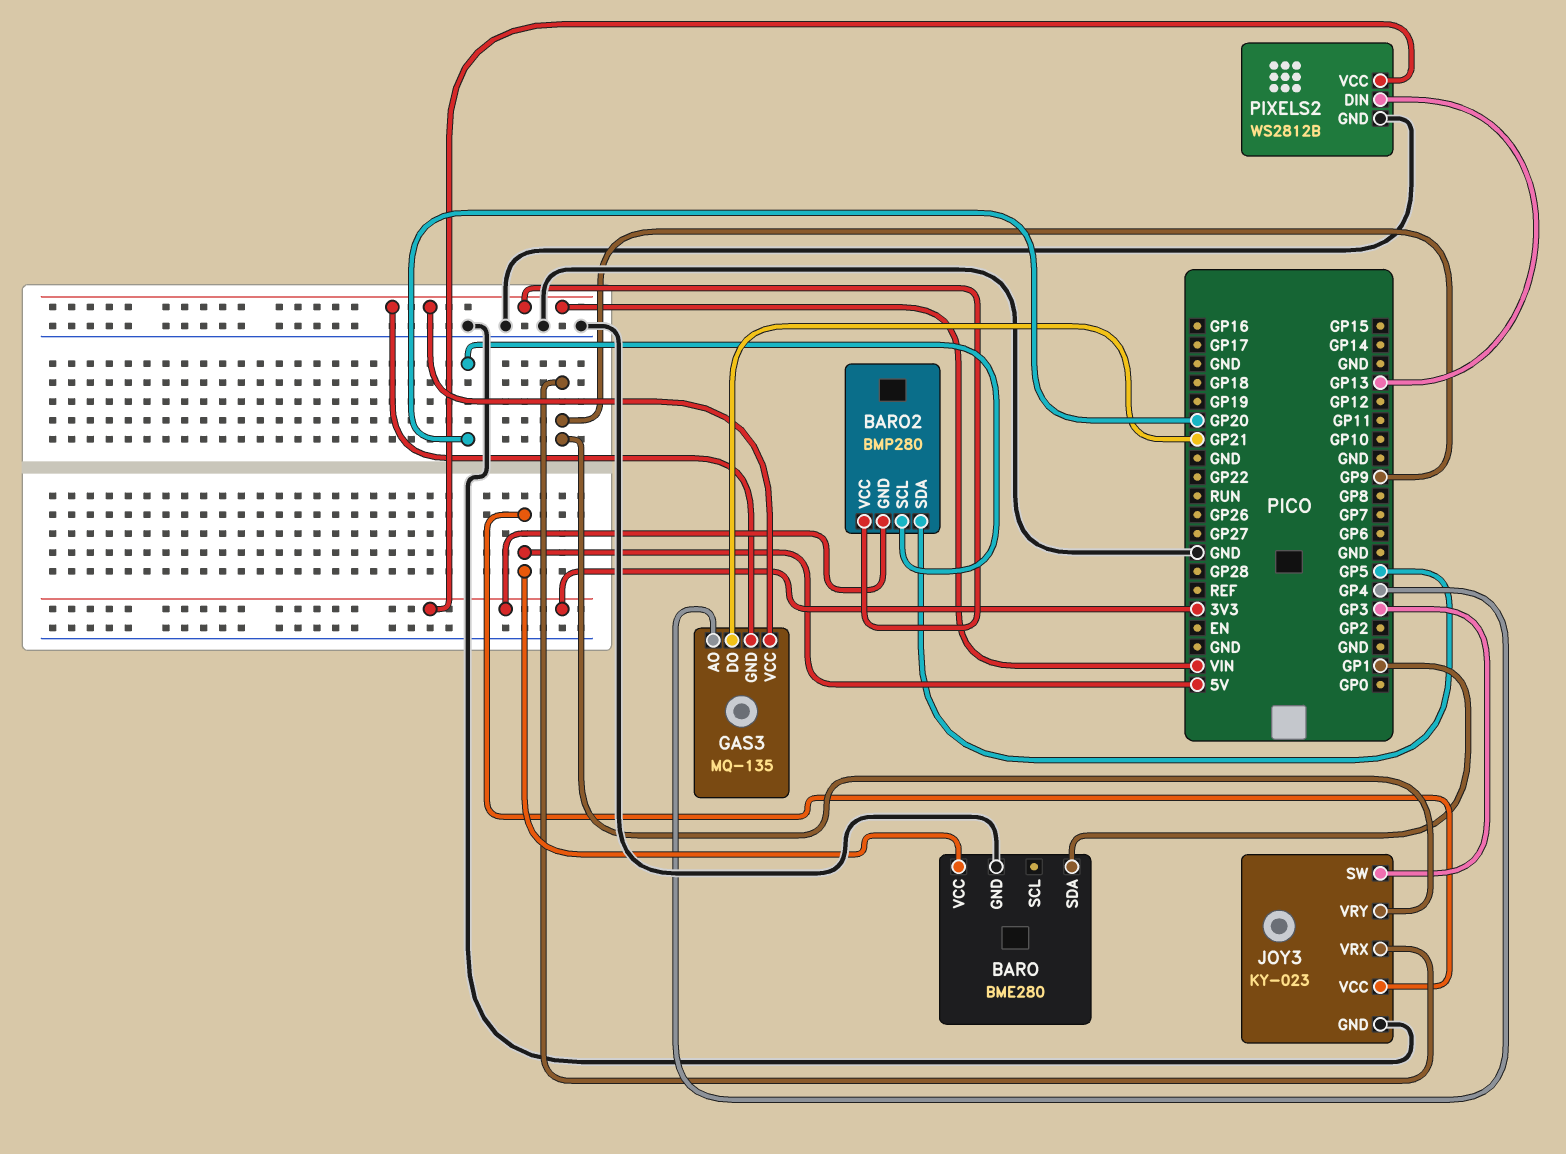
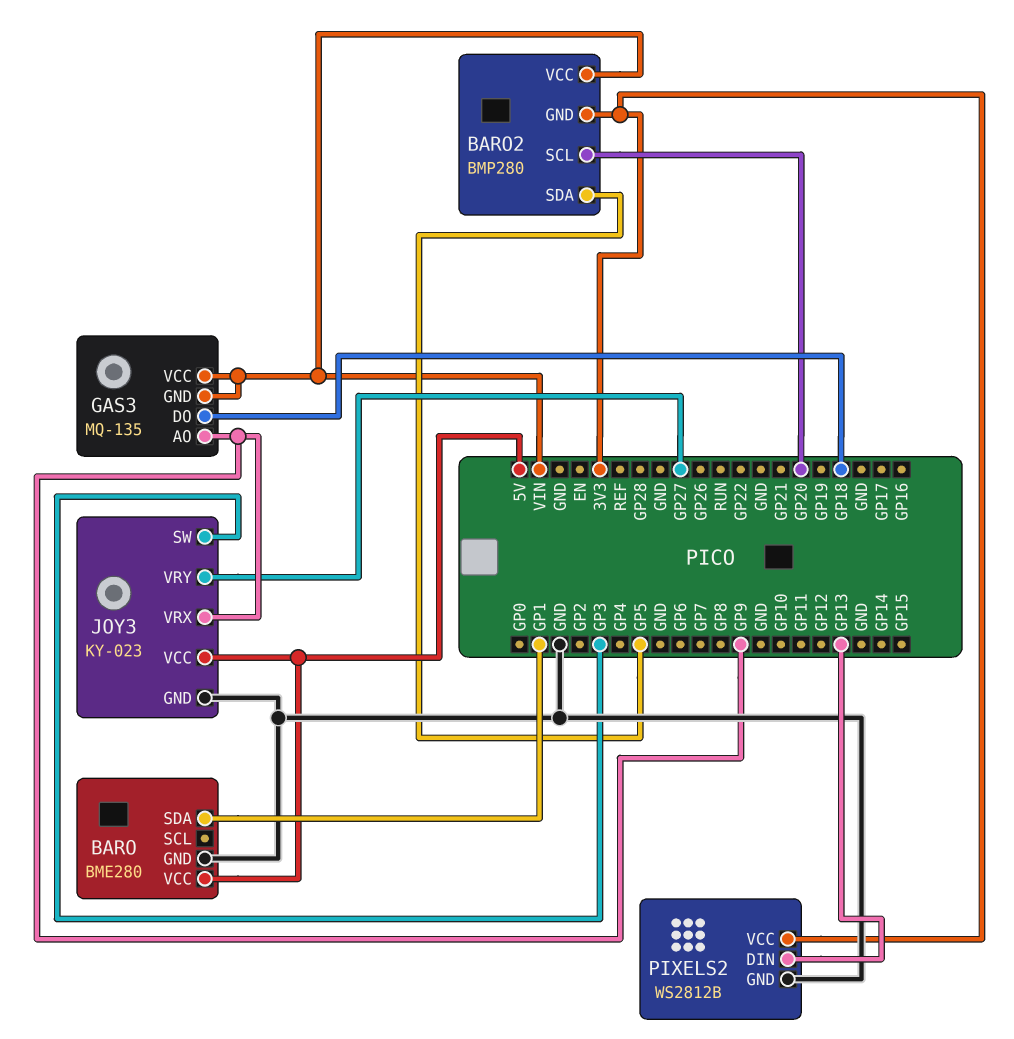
GAS3 pin AO: GP4 -> GP9
GAS3 pin DO: GP21 -> GP18
JOY3 pin VRY: GP9 -> GP27

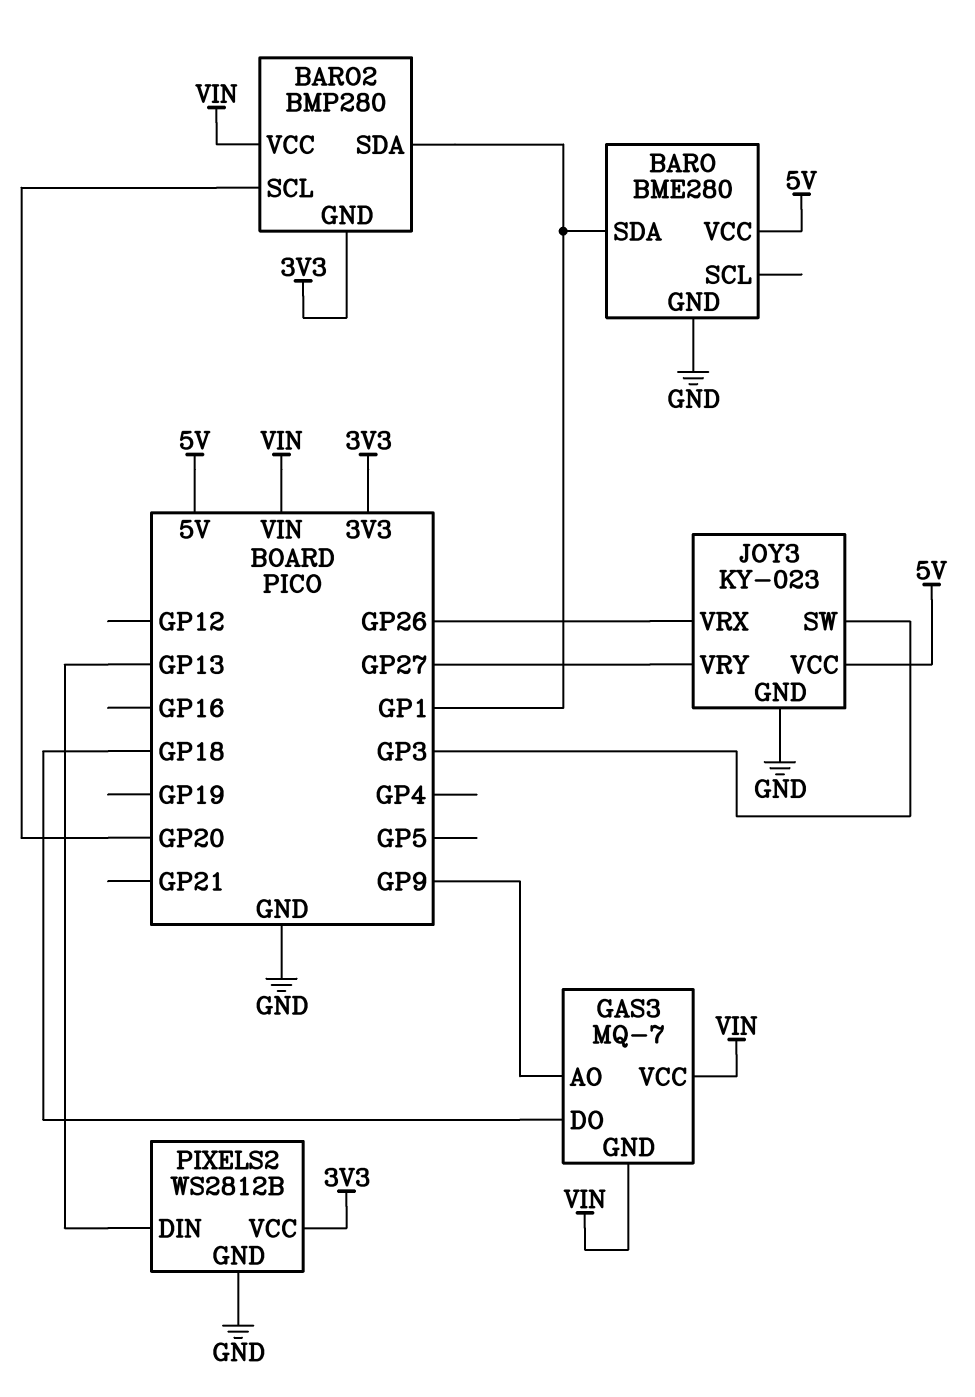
BARO2 pin SDA: GP5 -> GP1
GAS3: MQ-135 -> MQ-7
JOY3 pin VRX: GP9 -> GP26

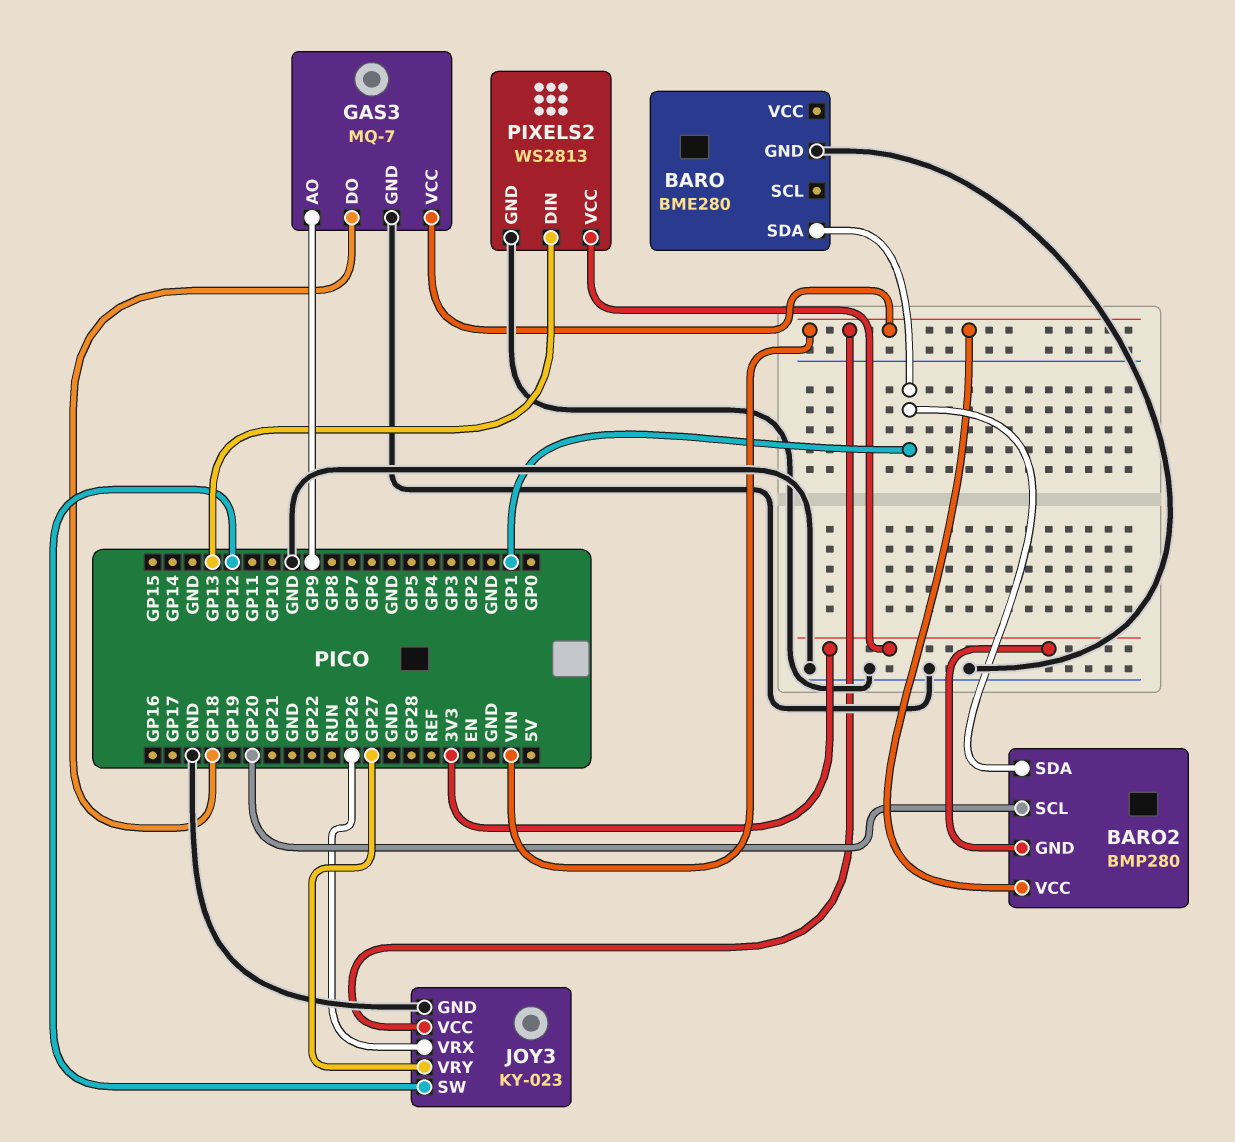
BARO pin VCC: 5V -> none
GAS3 pin GND: VIN -> GND
JOY3 pin SW: GP3 -> GP12
JOY3 pin VCC: 5V -> VIN
PIXELS2: WS2812B -> WS2813

